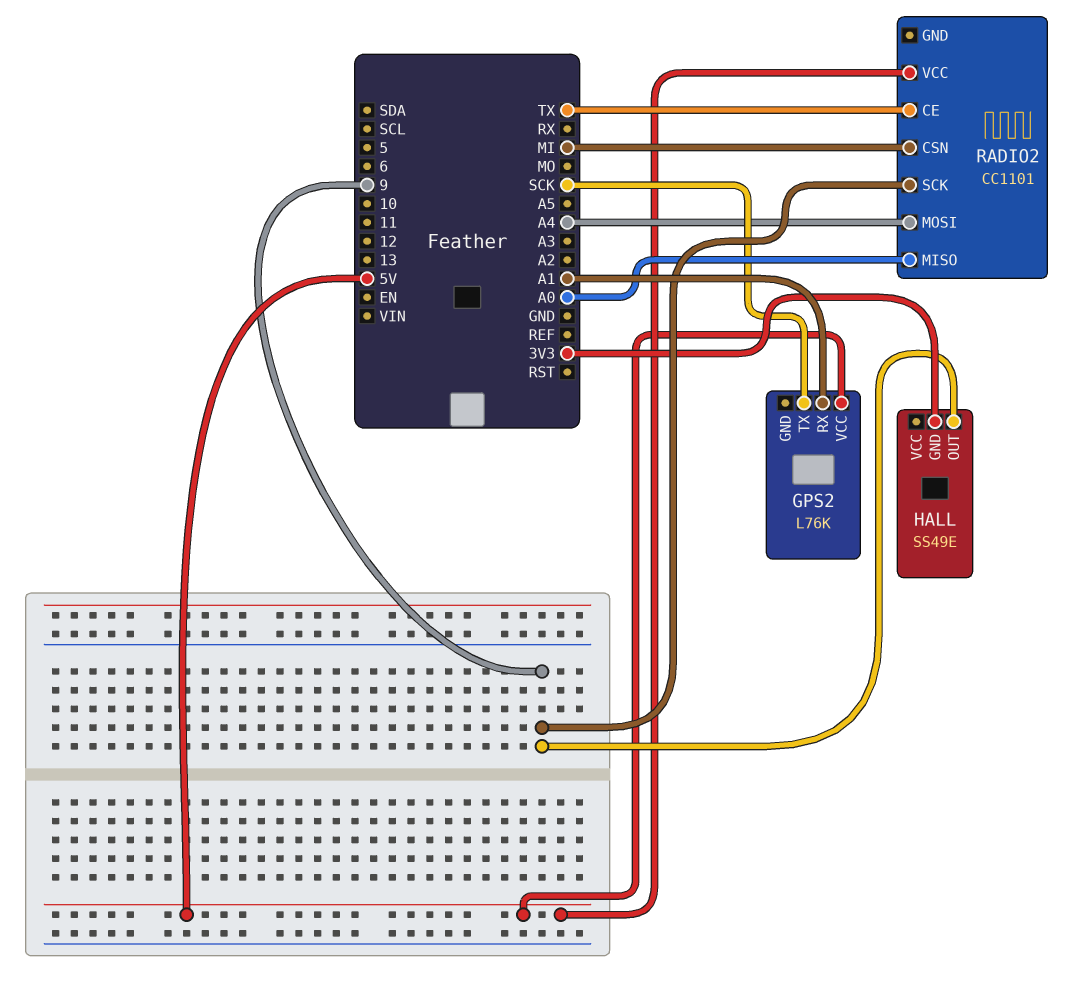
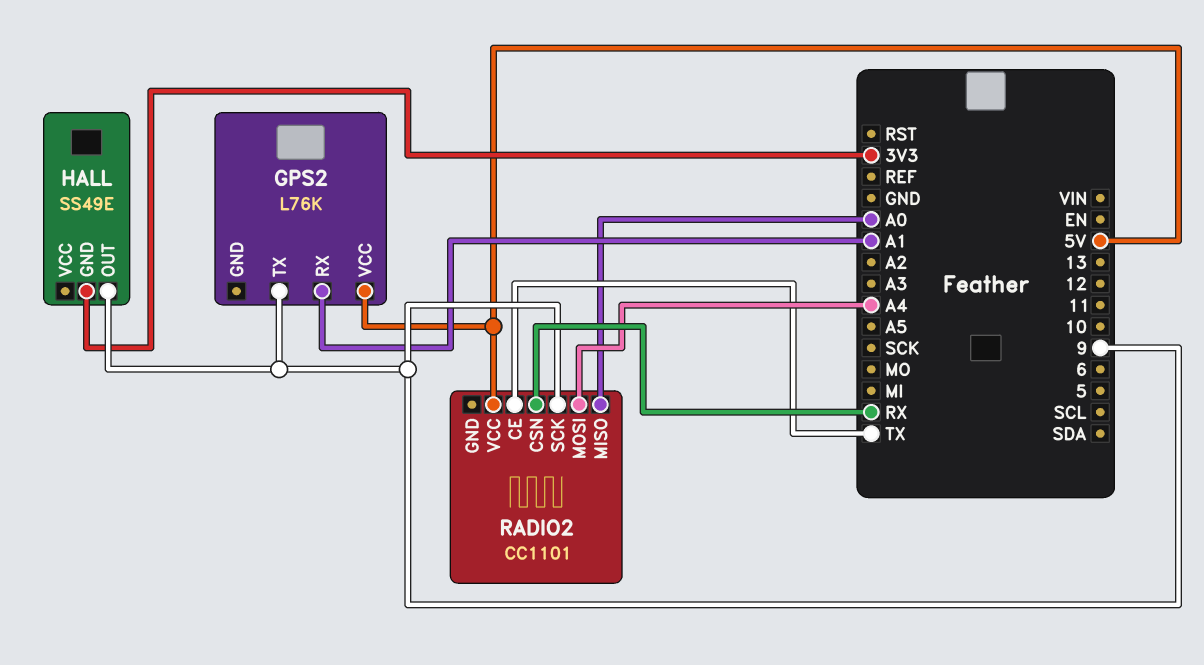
GPS2 pin TX: SCK -> 9
RADIO2 pin CSN: MI -> RX

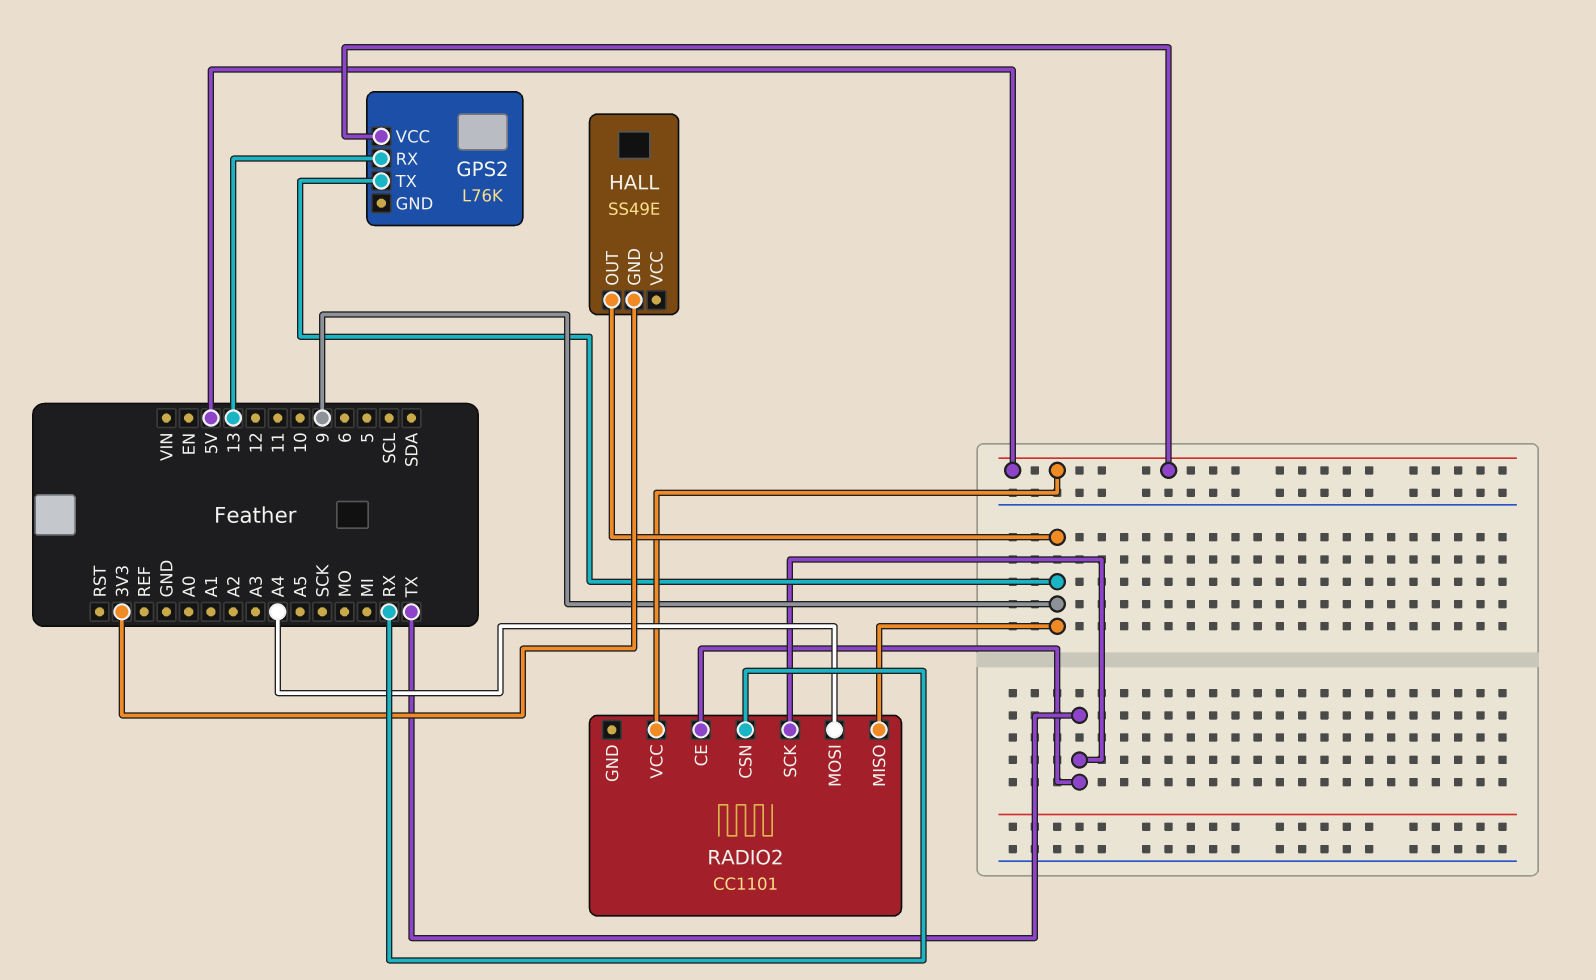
GPS2 pin RX: A1 -> 13
RADIO2 pin MISO: A0 -> 9
RADIO2 pin SCK: 9 -> TX

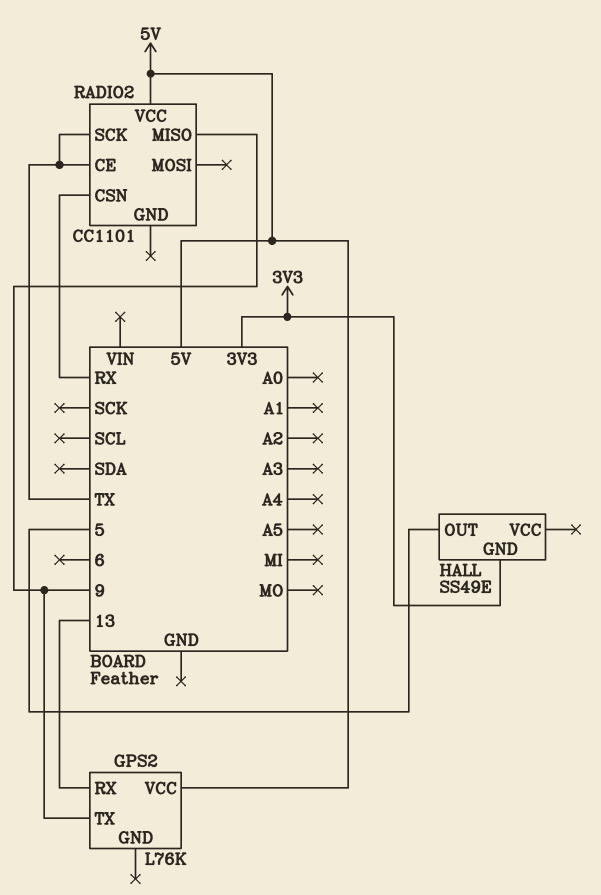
HALL pin OUT: 9 -> 5
RADIO2 pin MOSI: A4 -> none

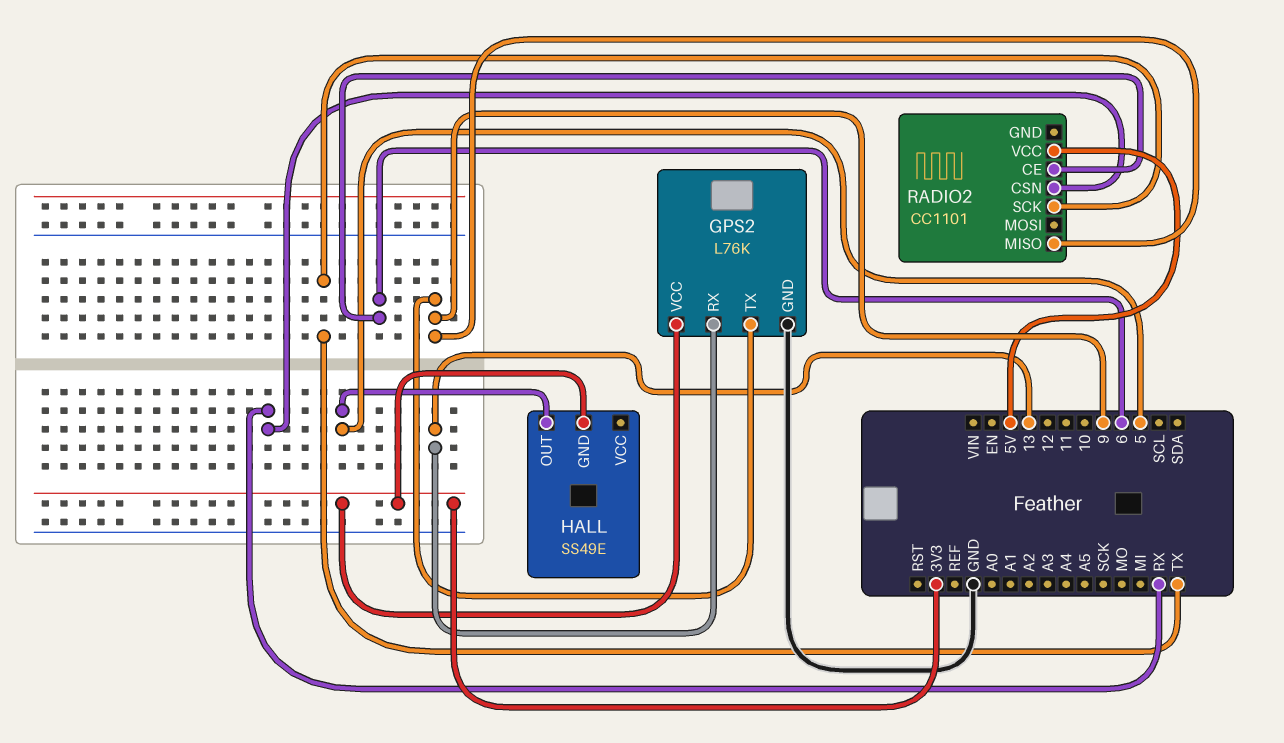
GPS2 pin GND: none -> GND
GPS2 pin VCC: 5V -> 3V3
RADIO2 pin CE: TX -> 6

